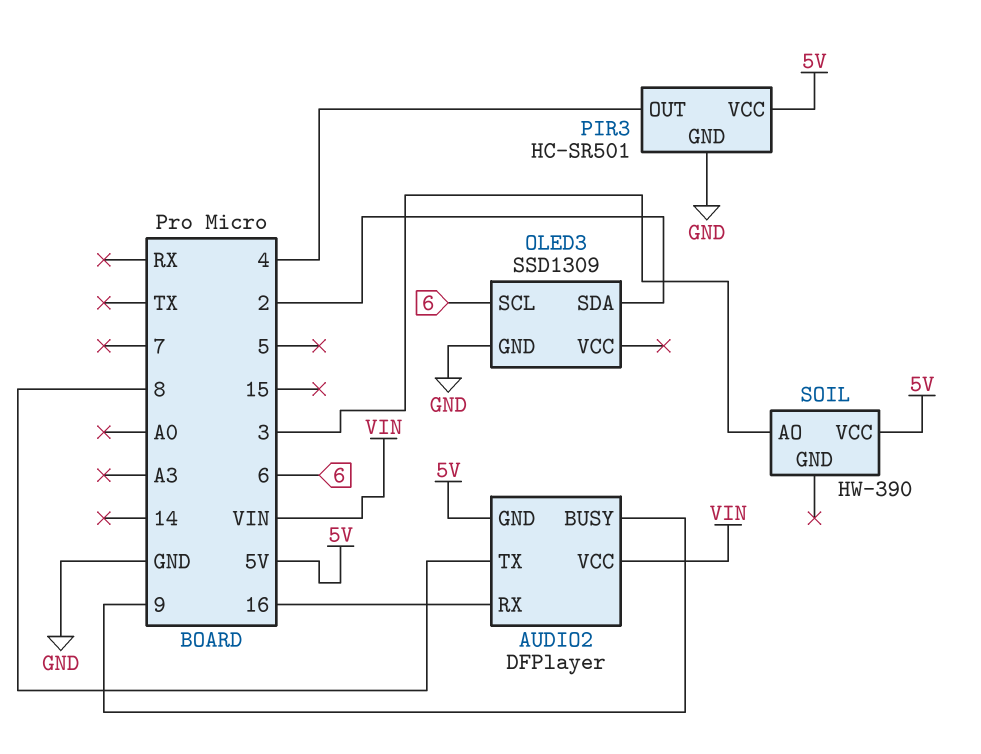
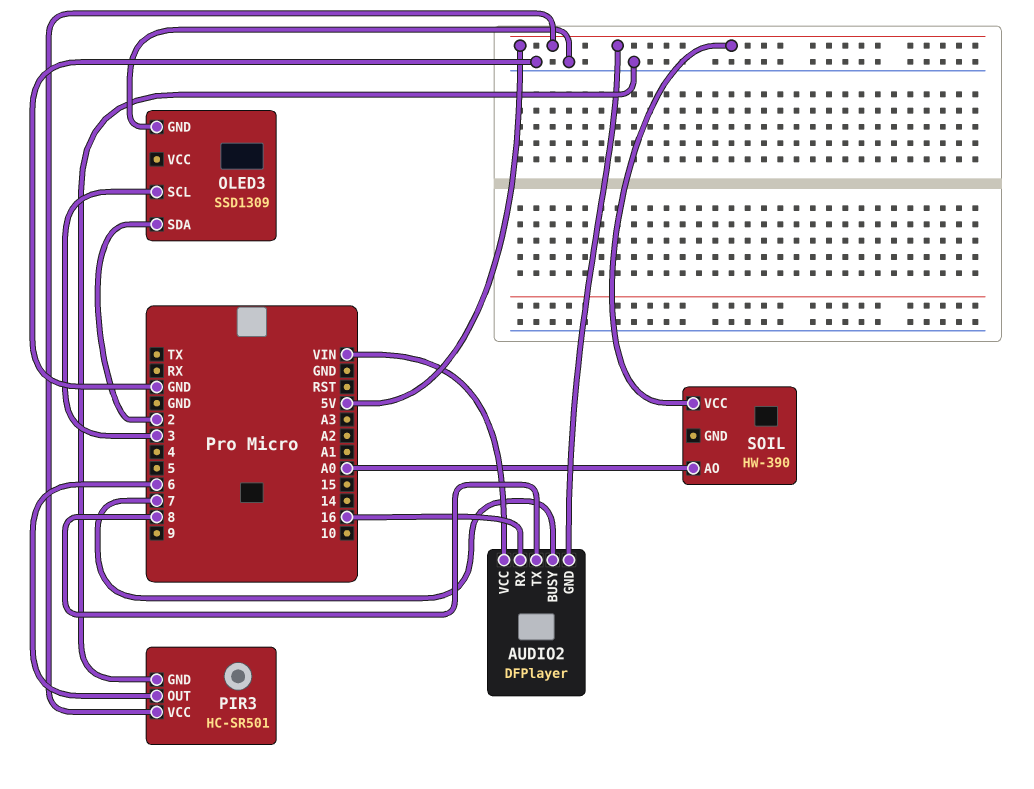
AUDIO2 pin BUSY: 9 -> 7
OLED3 pin SCL: 6 -> 3
PIR3 pin OUT: 4 -> 6
SOIL pin AO: 3 -> A0

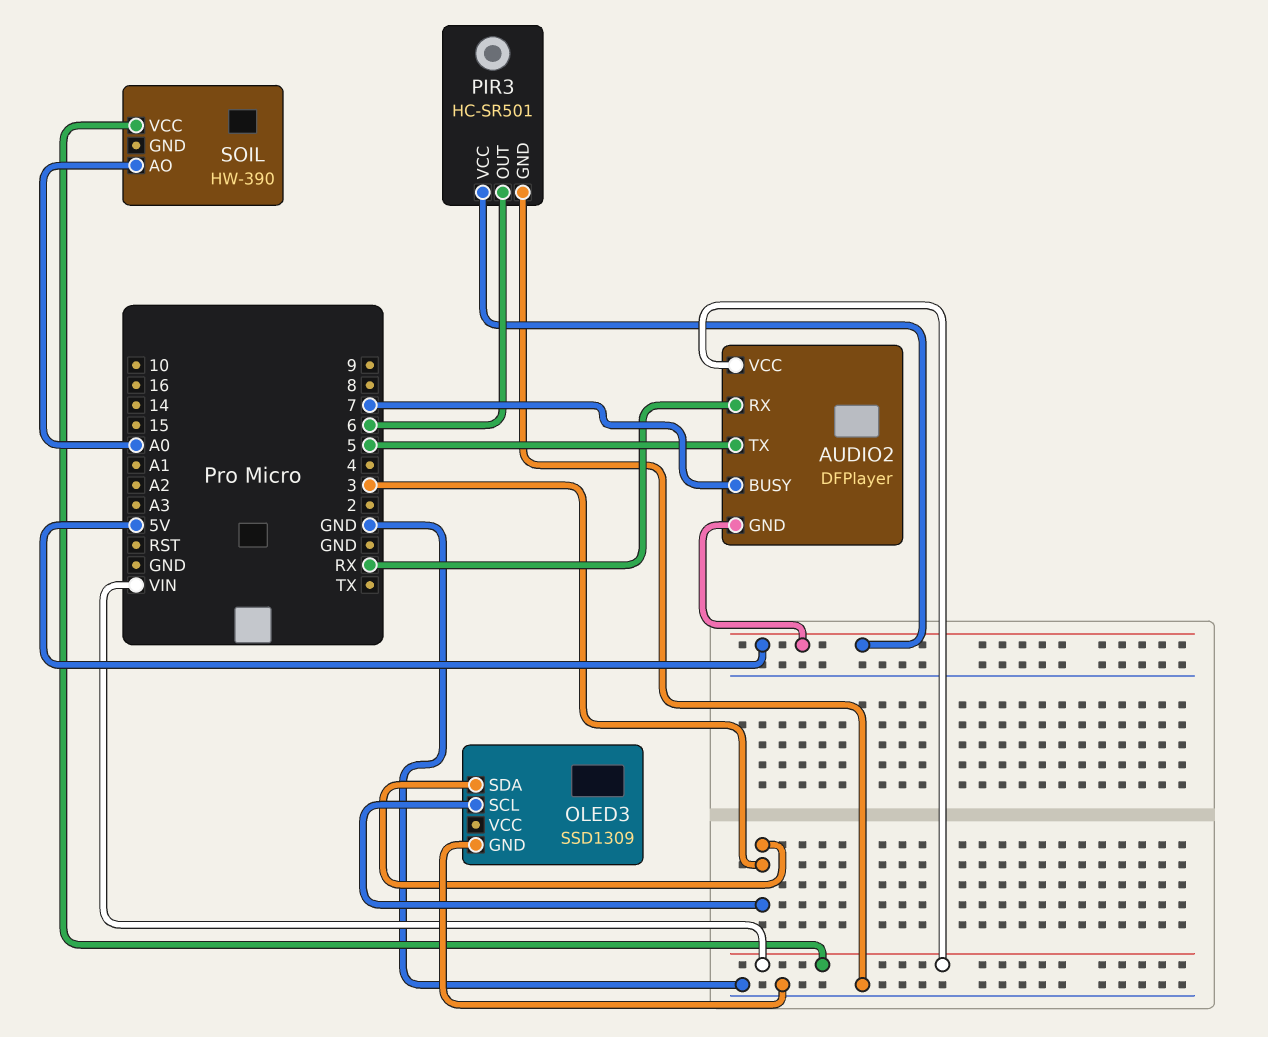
AUDIO2 pin RX: 16 -> RX
AUDIO2 pin TX: 8 -> 5
OLED3 pin SDA: 2 -> 3
SOIL pin VCC: 5V -> VIN

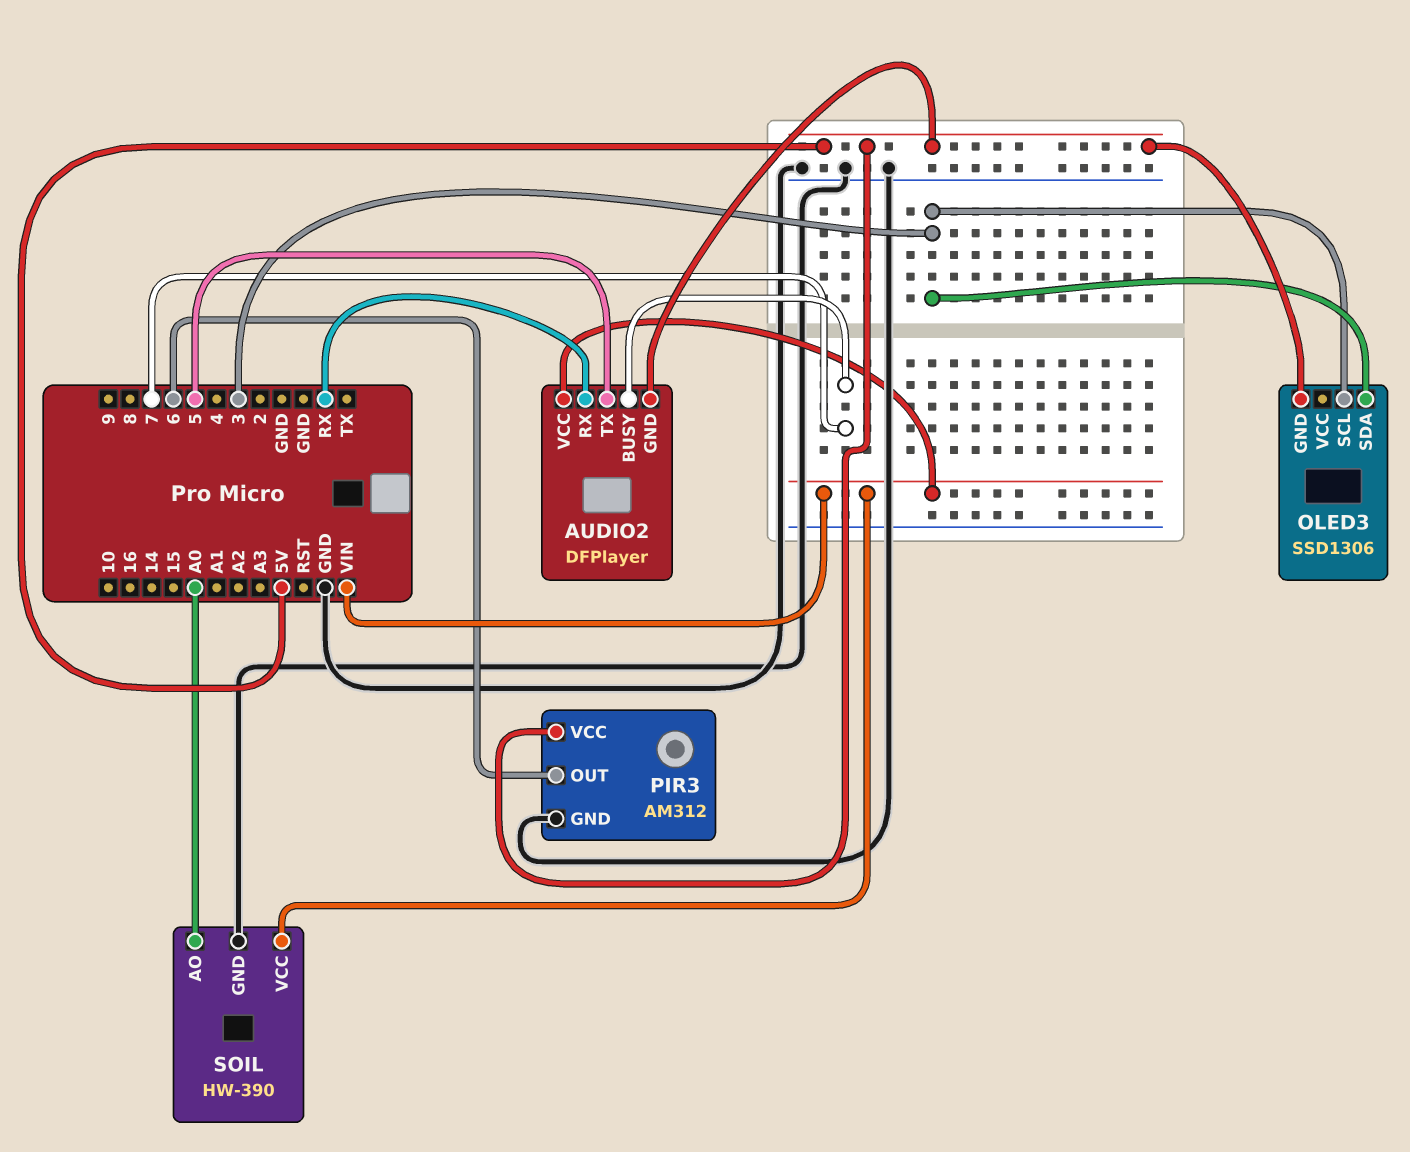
OLED3: SSD1309 -> SSD1306
OLED3 pin GND: GND -> 5V
PIR3: HC-SR501 -> AM312
SOIL pin GND: none -> GND

